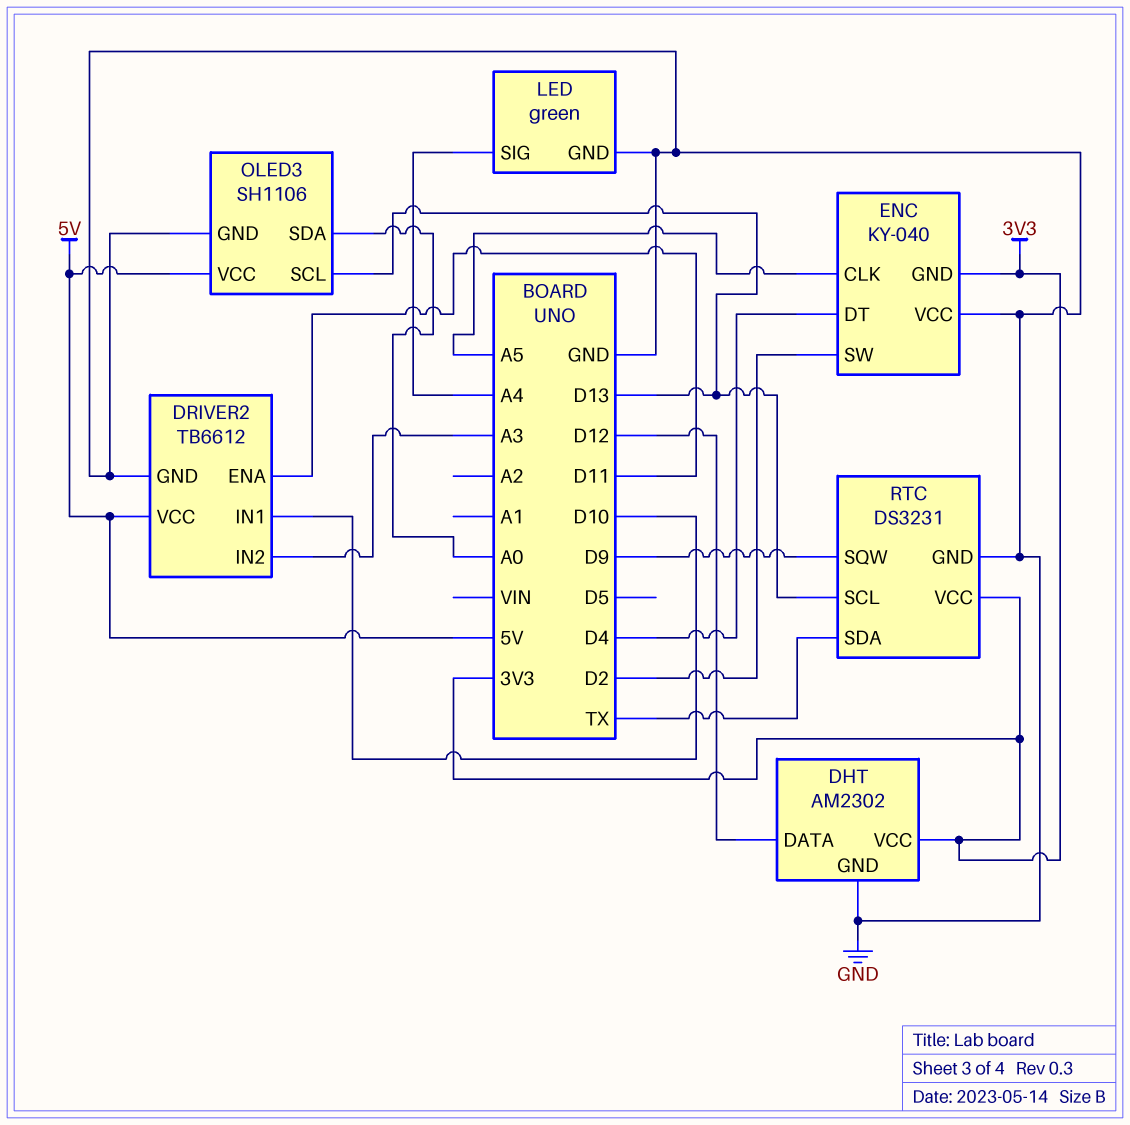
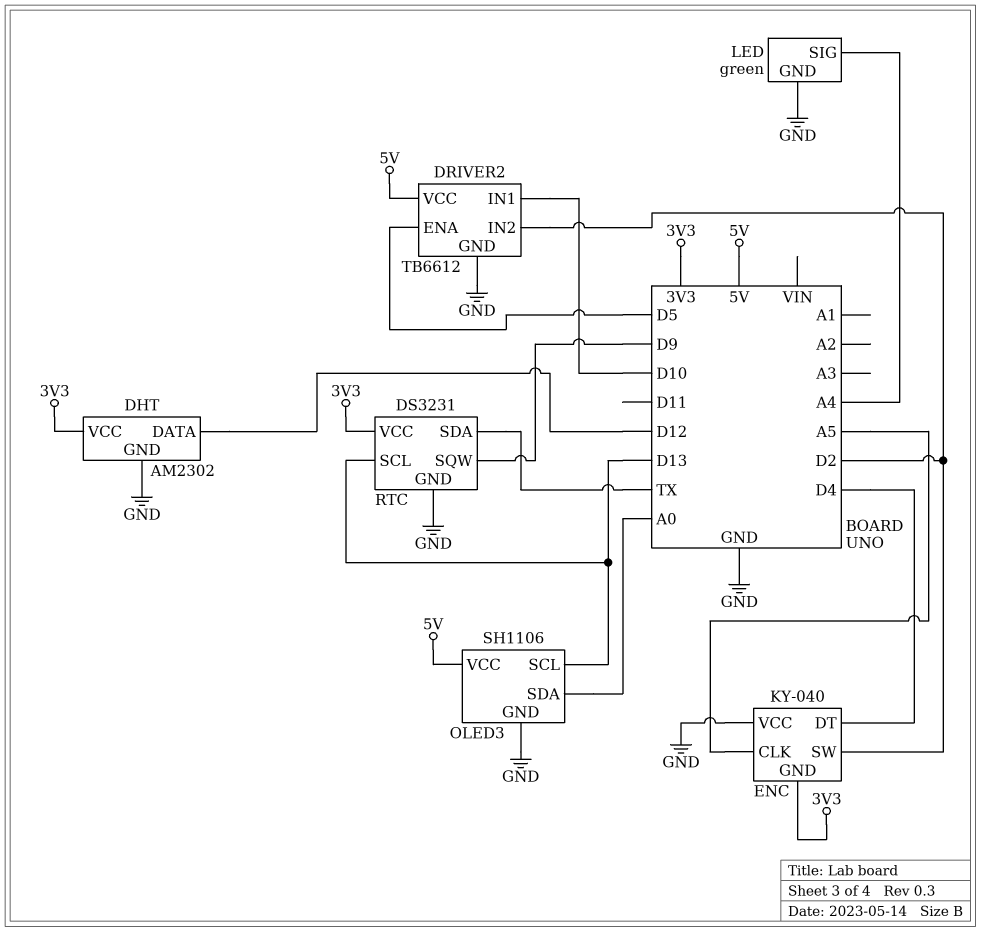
DRIVER2 pin ENA: D11 -> D5
DRIVER2 pin IN2: A3 -> D2

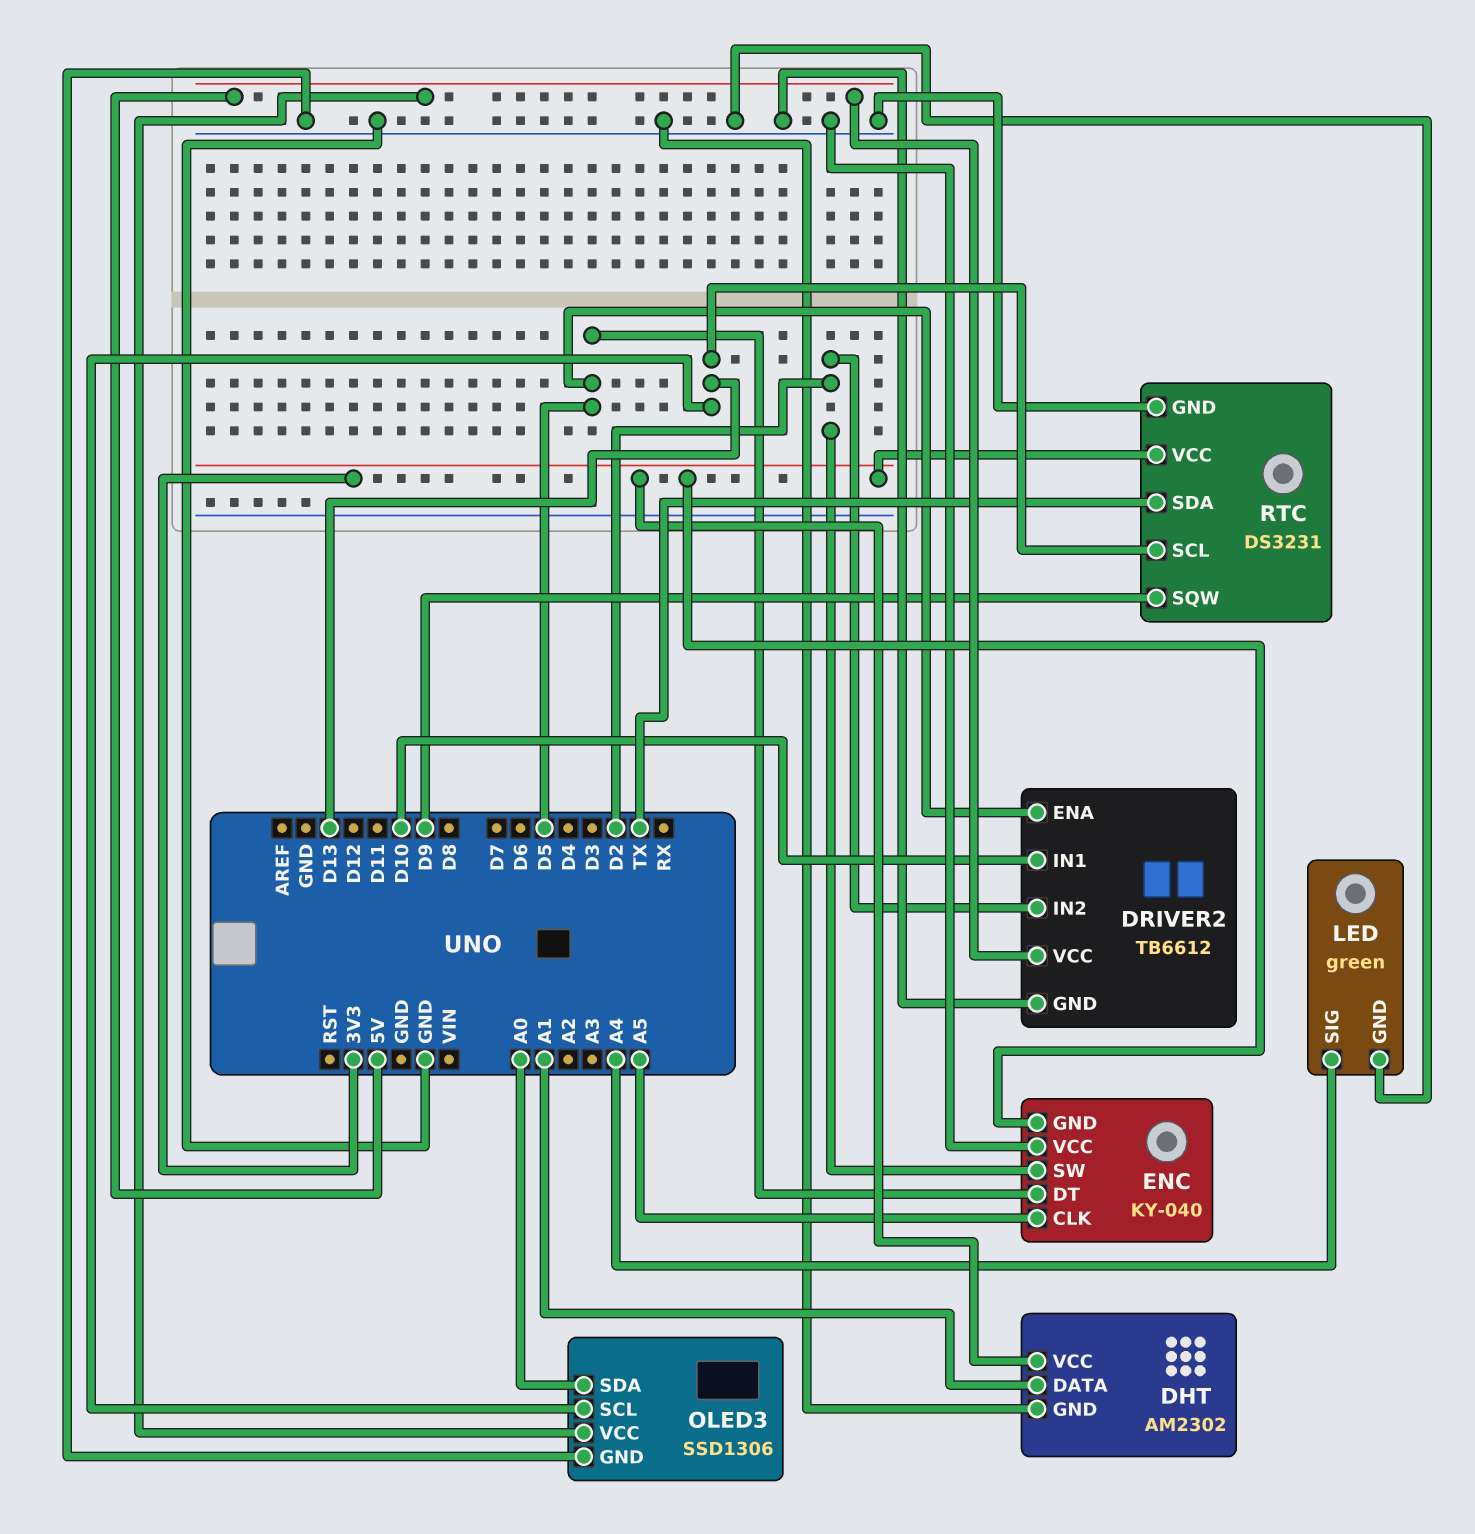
DHT pin DATA: D12 -> A1
ENC pin DT: D4 -> D5
OLED3: SH1106 -> SSD1306

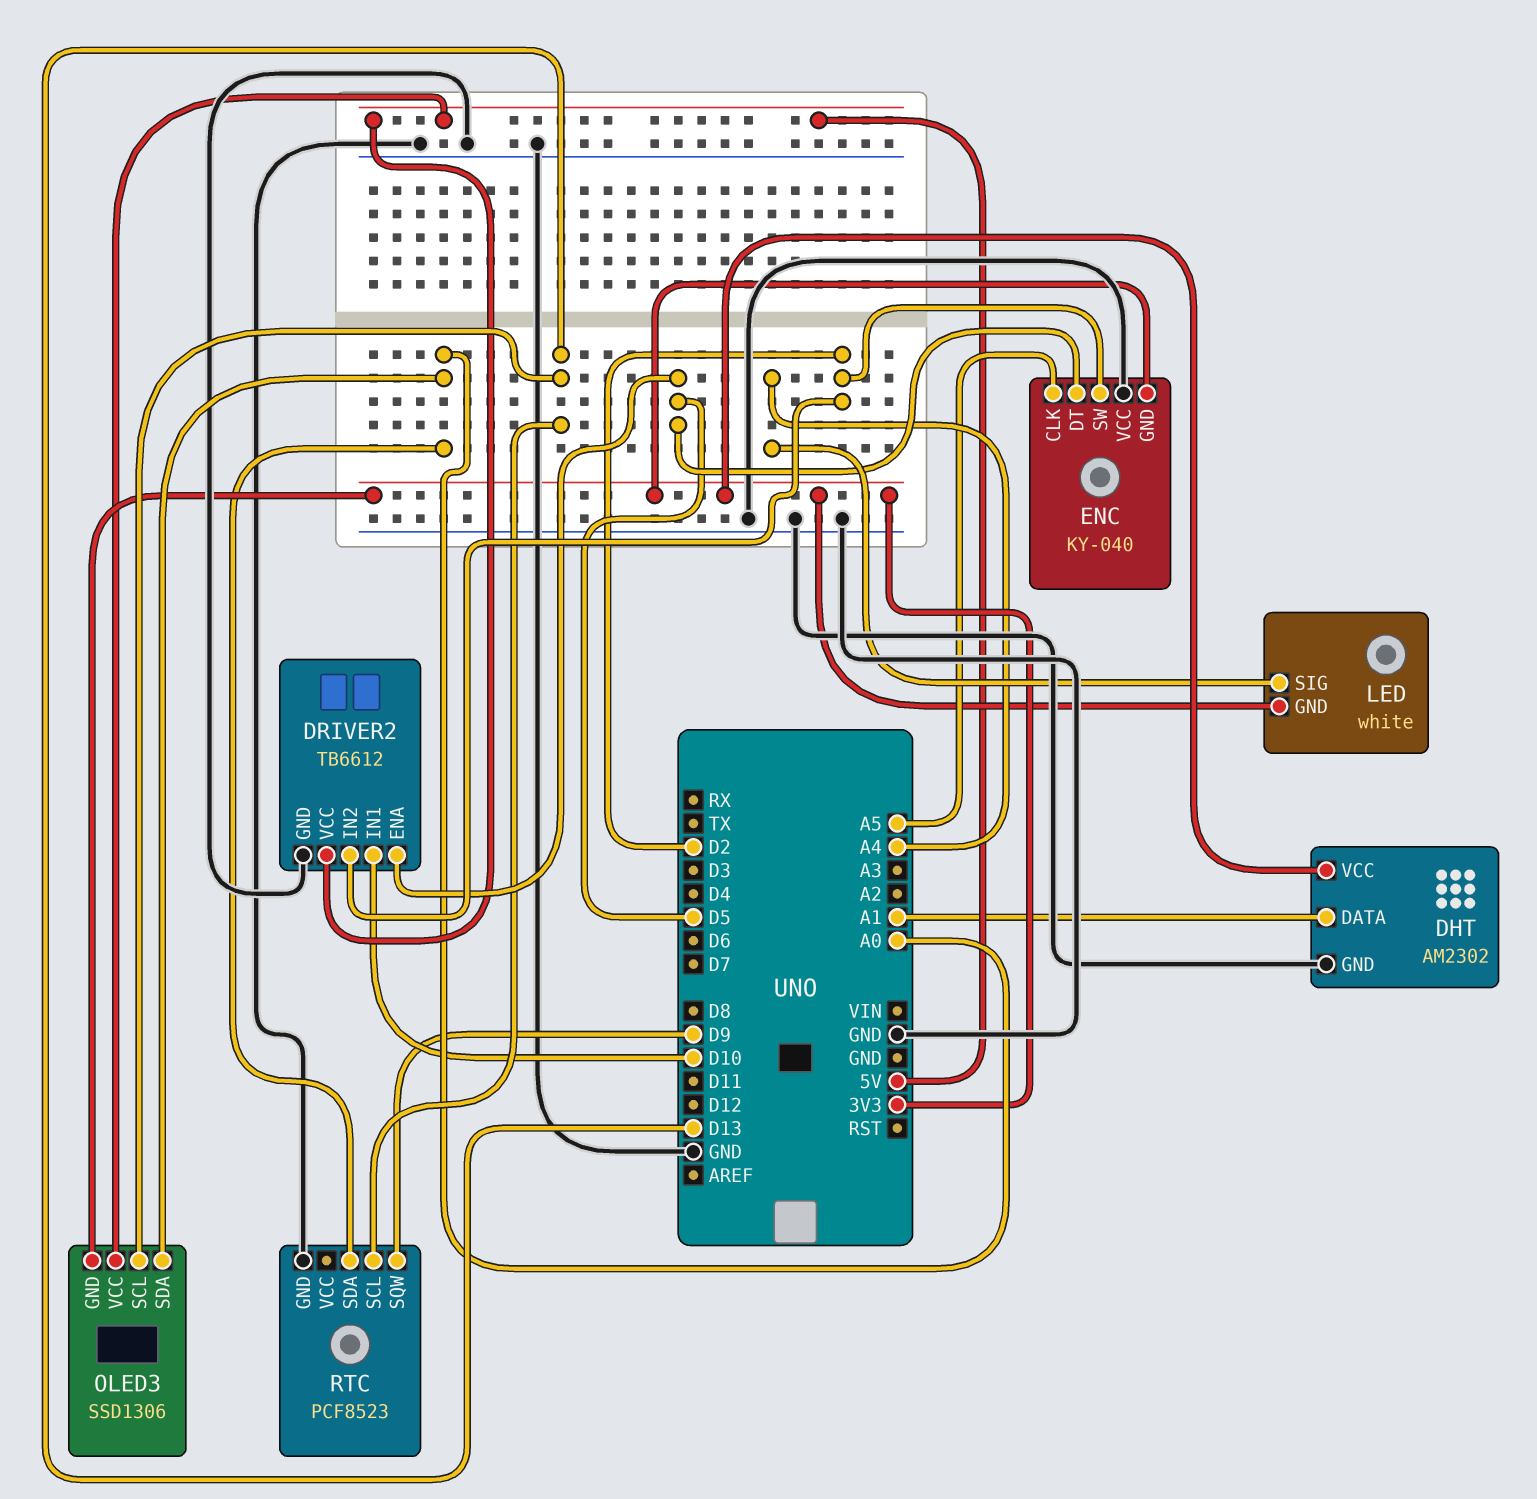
LED: green -> white
LED pin GND: GND -> 3V3
OLED3 pin GND: GND -> 3V3
RTC: DS3231 -> PCF8523
RTC pin SDA: TX -> A0
RTC pin VCC: 3V3 -> none

